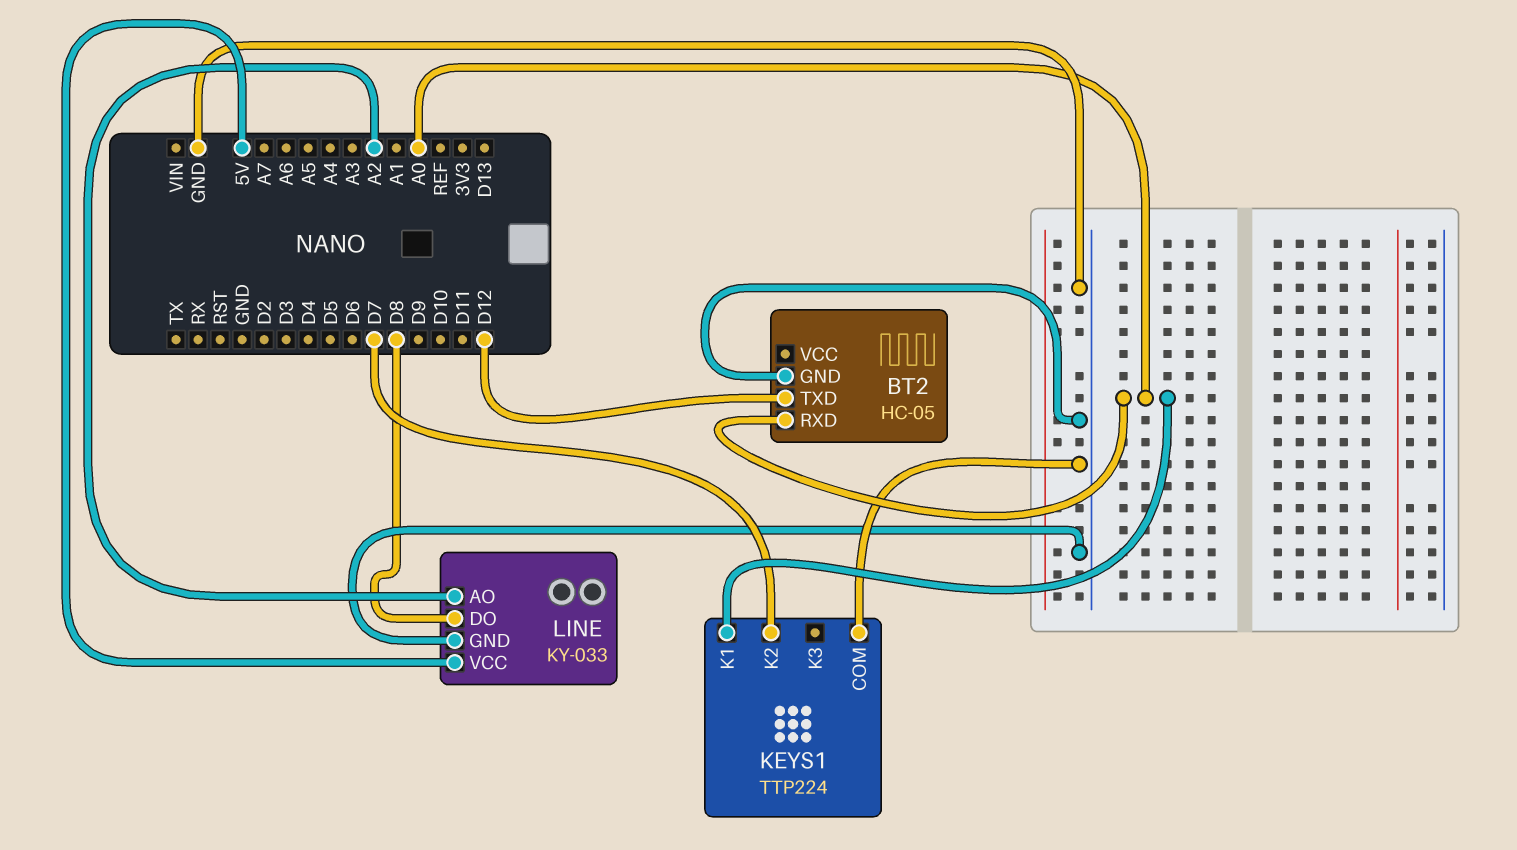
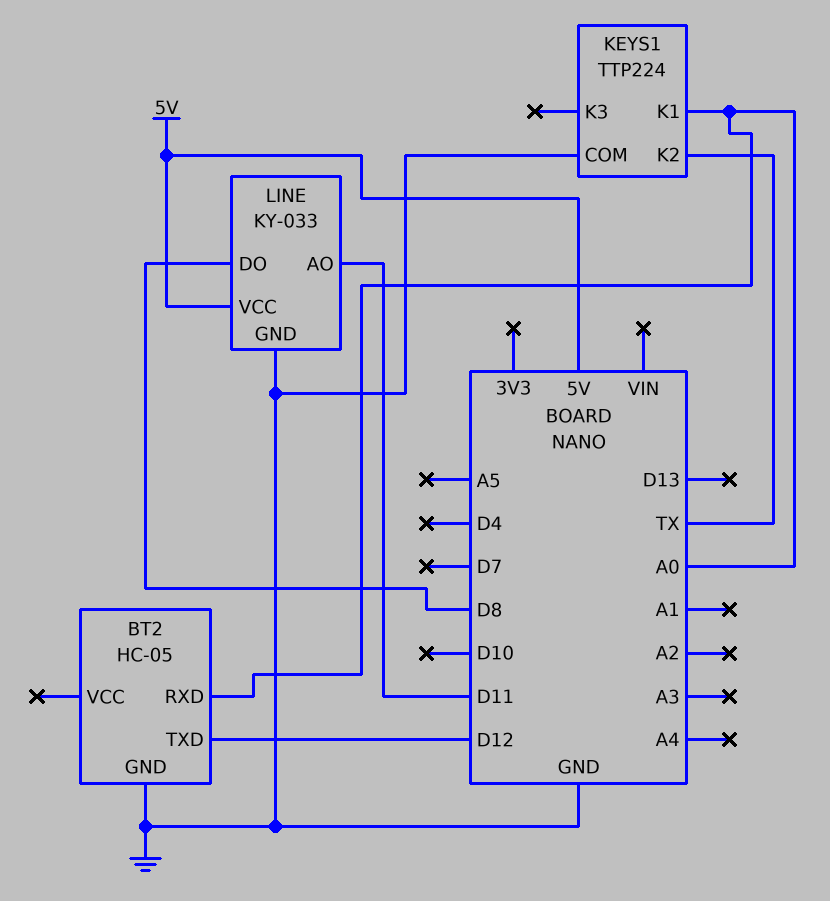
KEYS1 pin K2: D7 -> TX
LINE pin AO: A2 -> D11

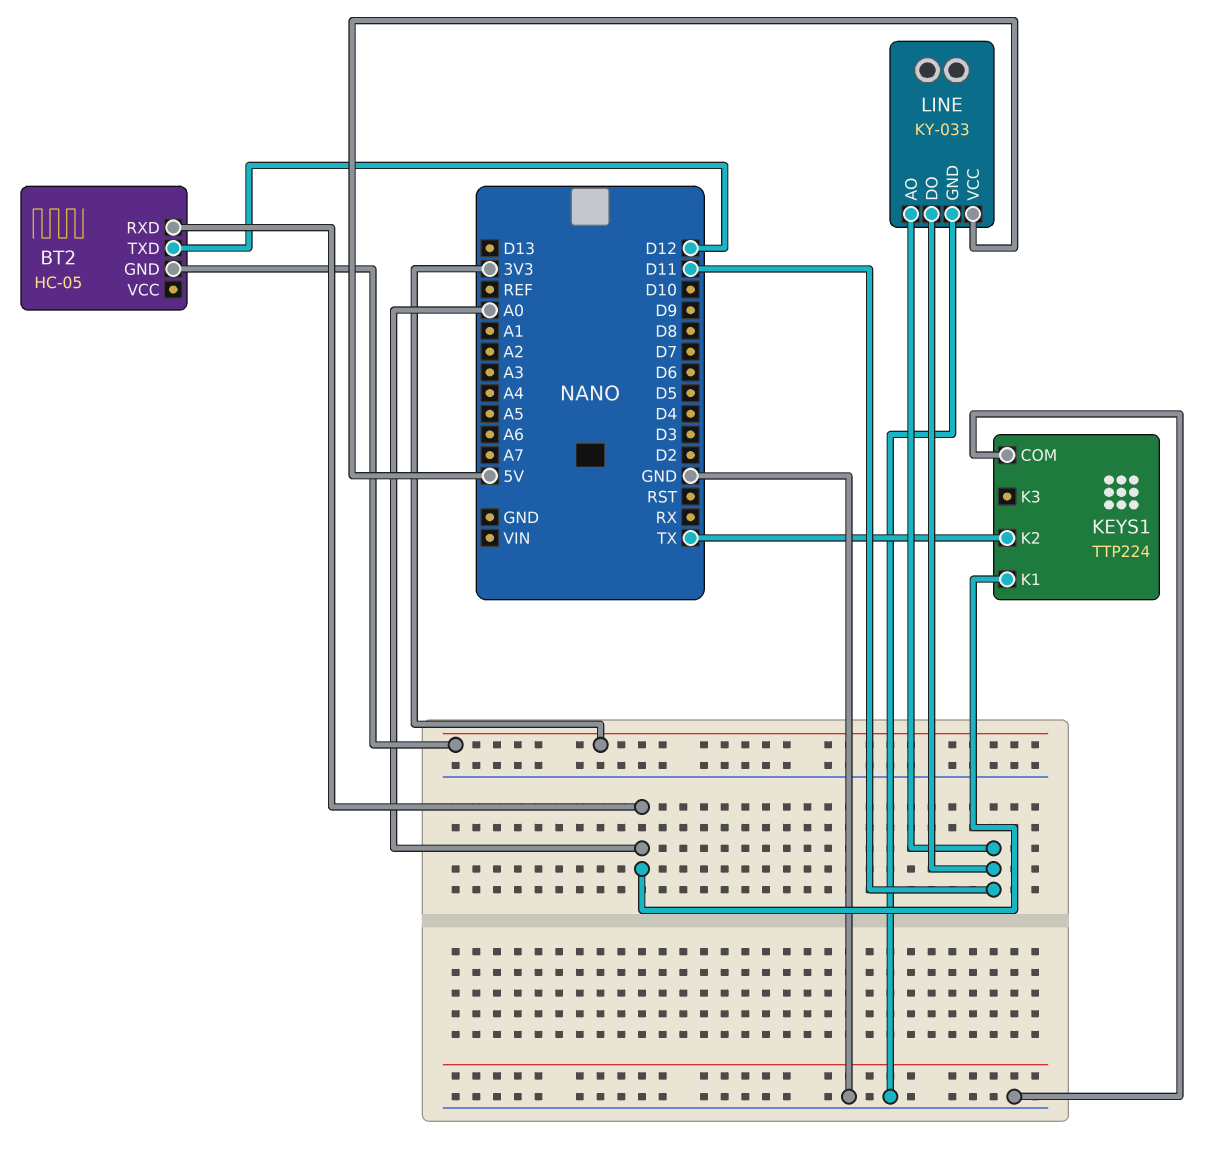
BT2 pin GND: GND -> 3V3
LINE pin DO: D8 -> D11

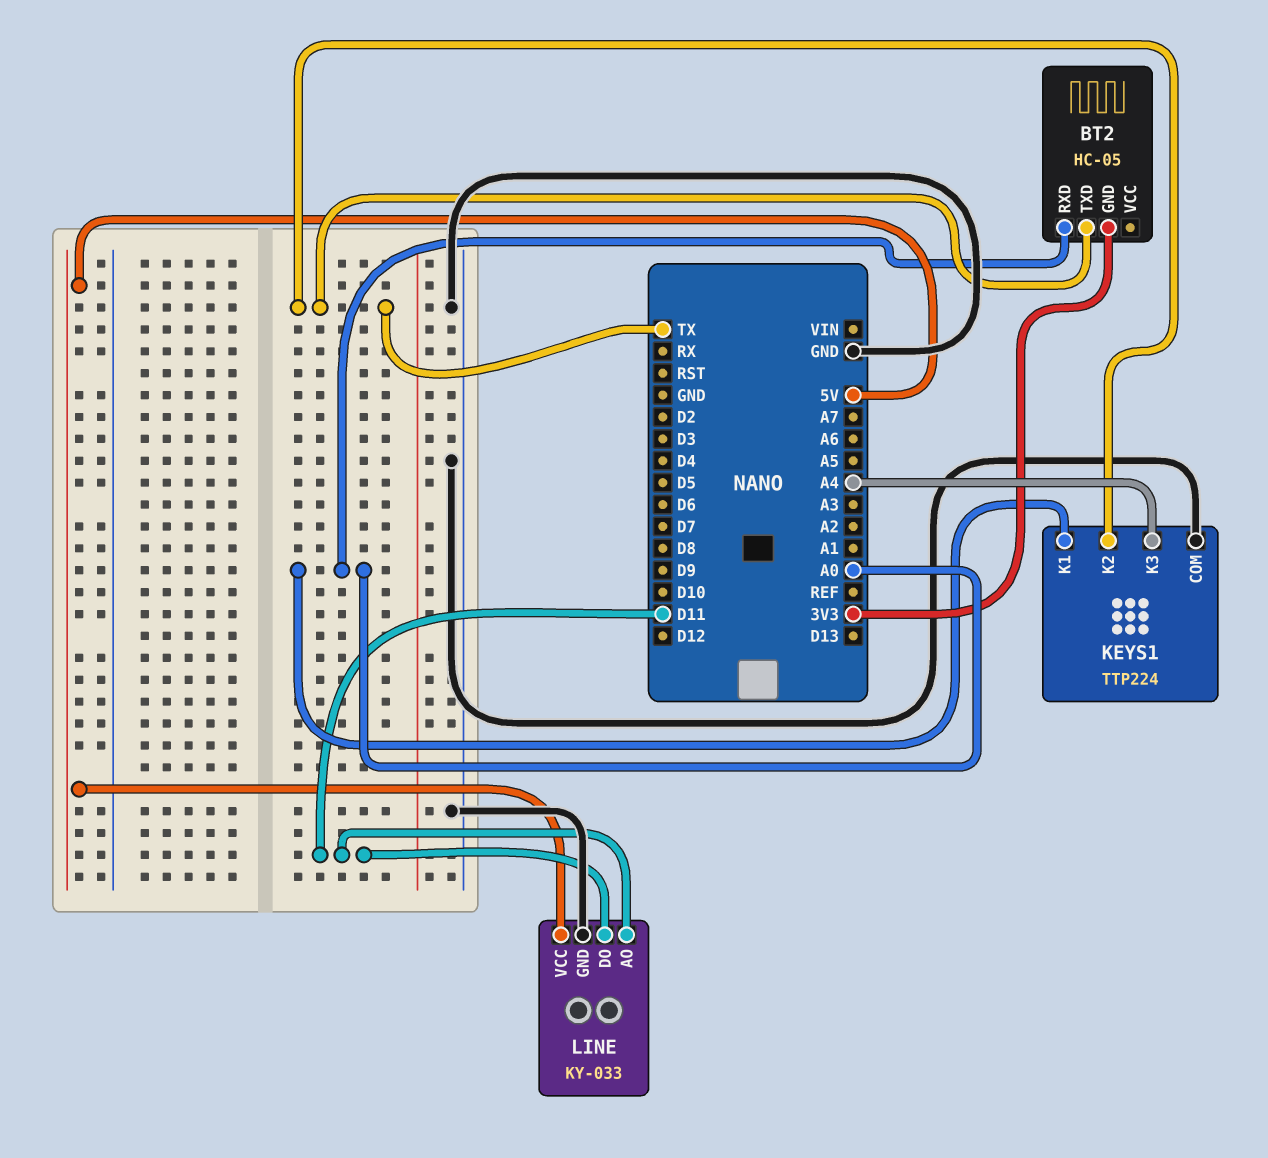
BT2 pin TXD: D12 -> TX
KEYS1 pin K3: none -> A4

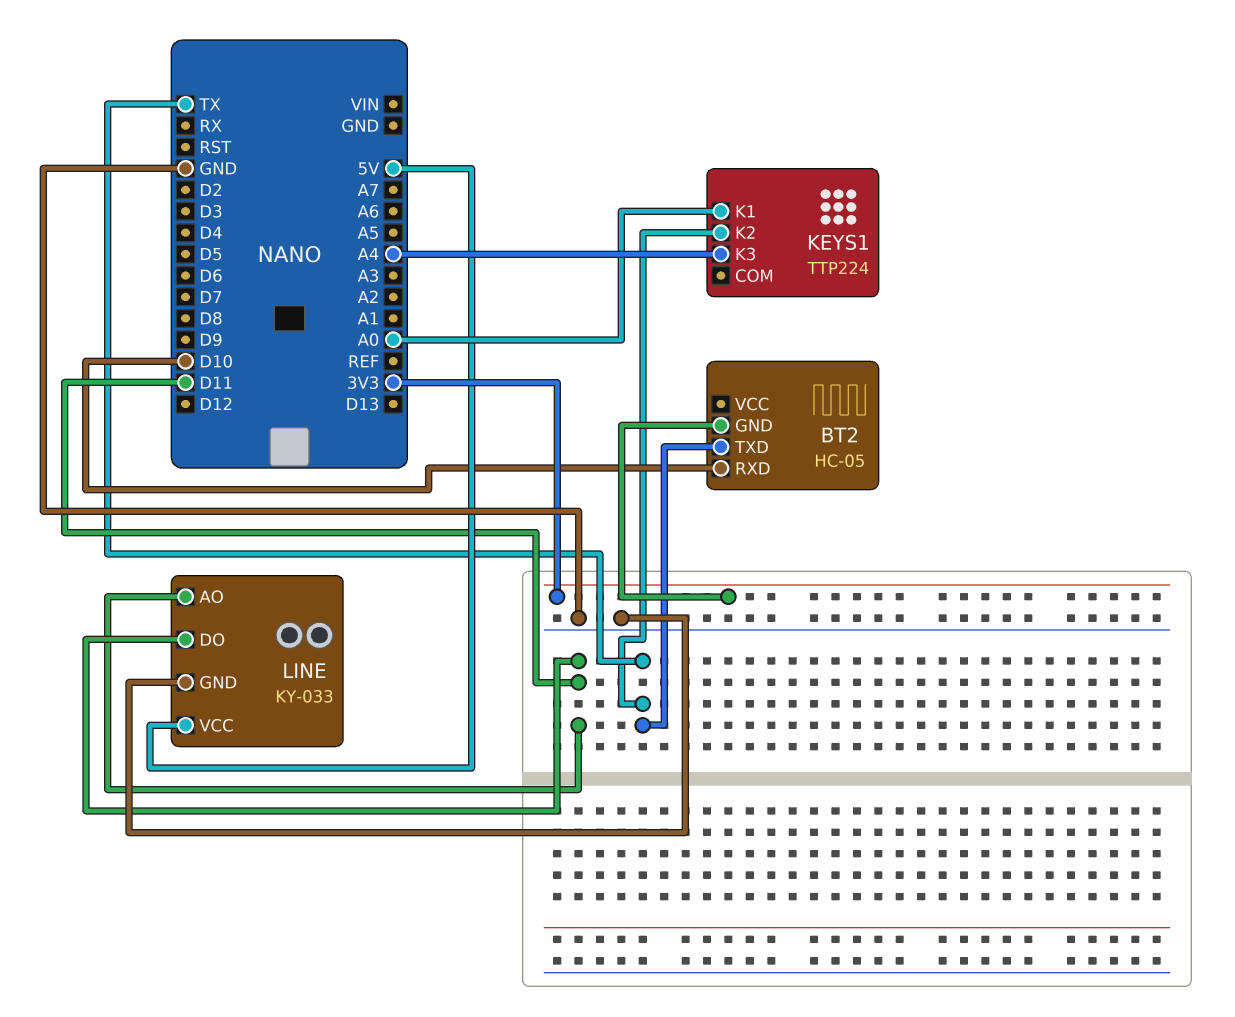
BT2 pin RXD: A0 -> D10
KEYS1 pin COM: GND -> none

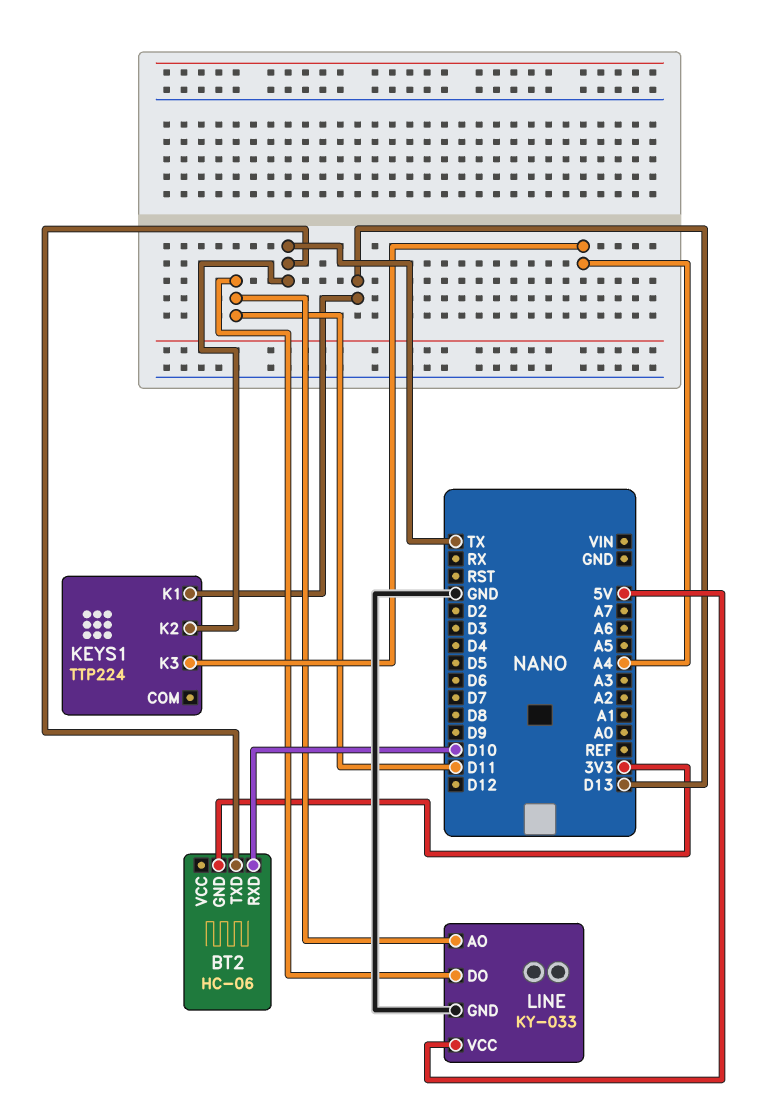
BT2: HC-05 -> HC-06
KEYS1 pin K1: A0 -> D13

